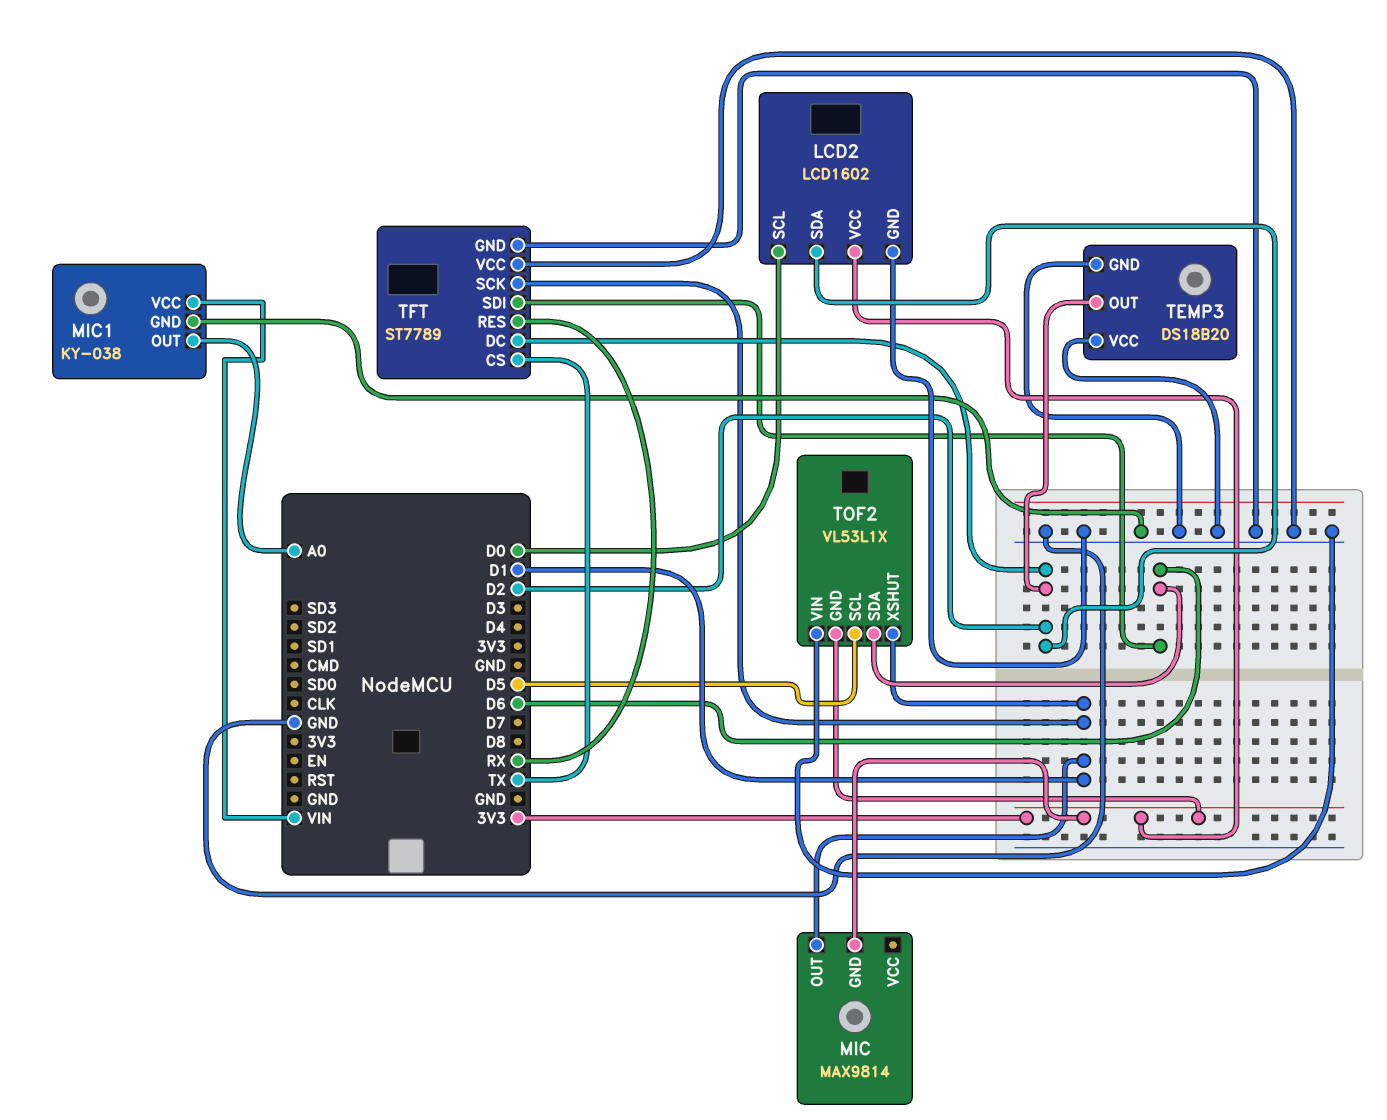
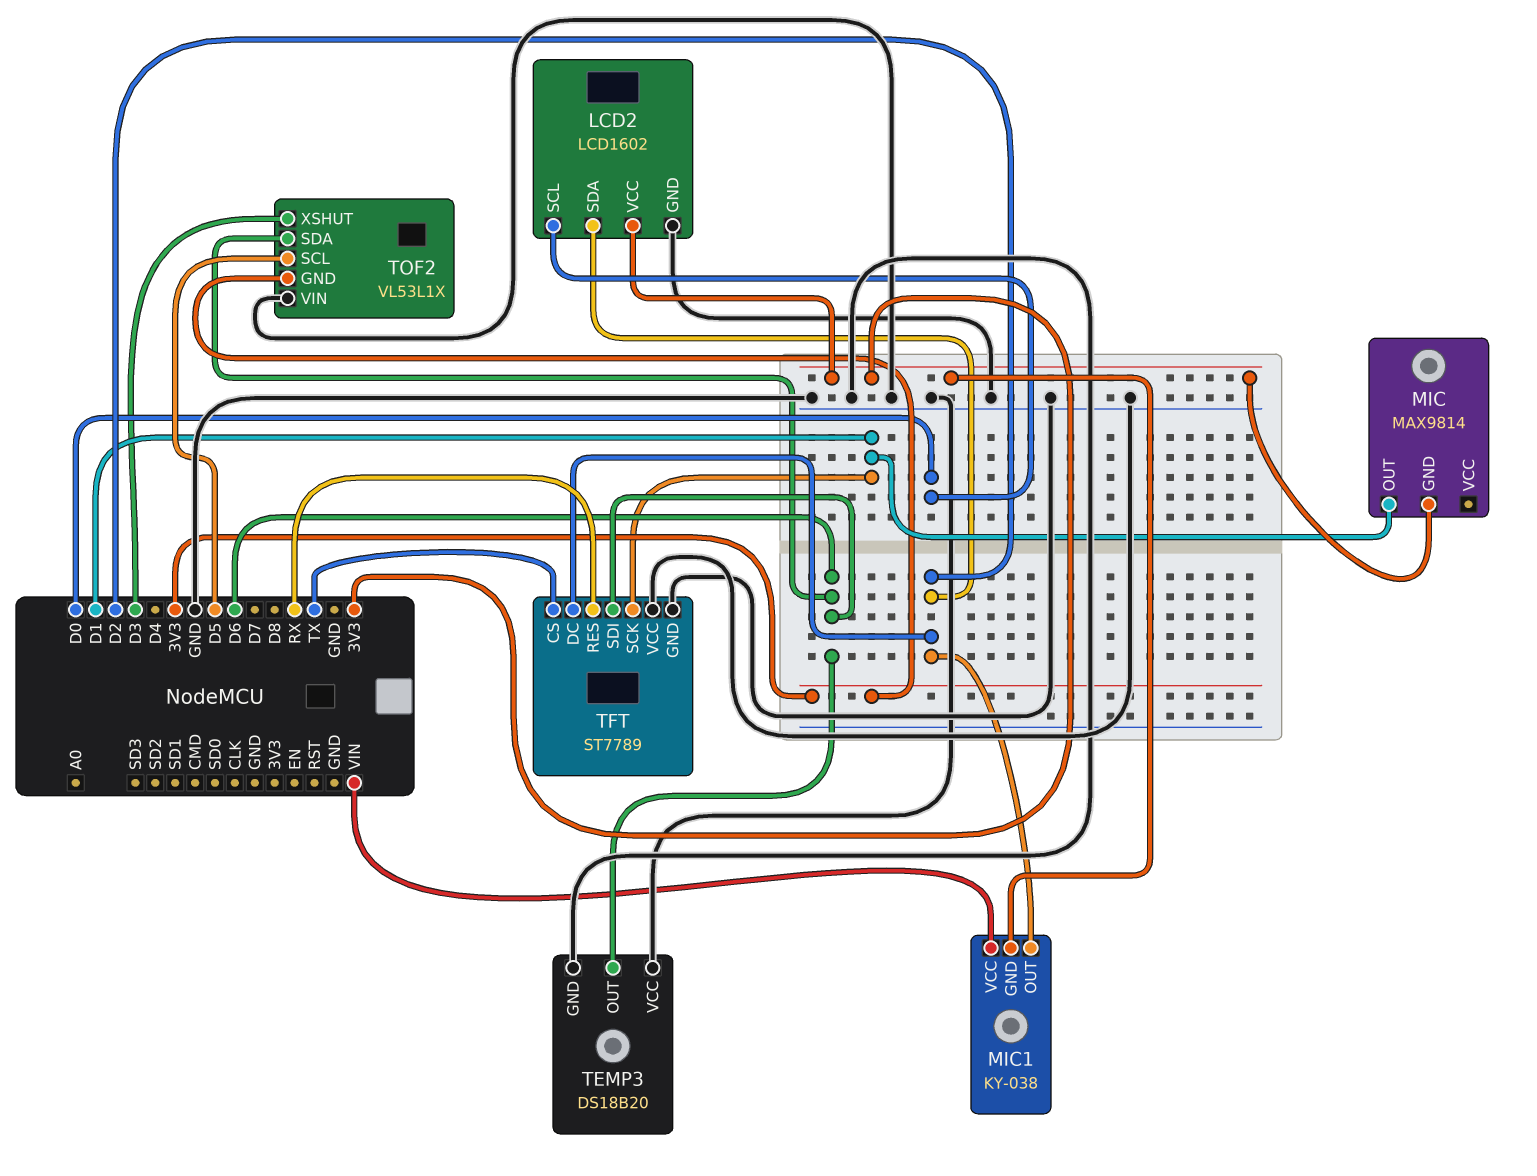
MIC1 pin GND: GND -> 3V3
MIC1 pin OUT: A0 -> D2
TEMP3 pin OUT: D2 -> D6
TOF2 pin XSHUT: D1 -> D3

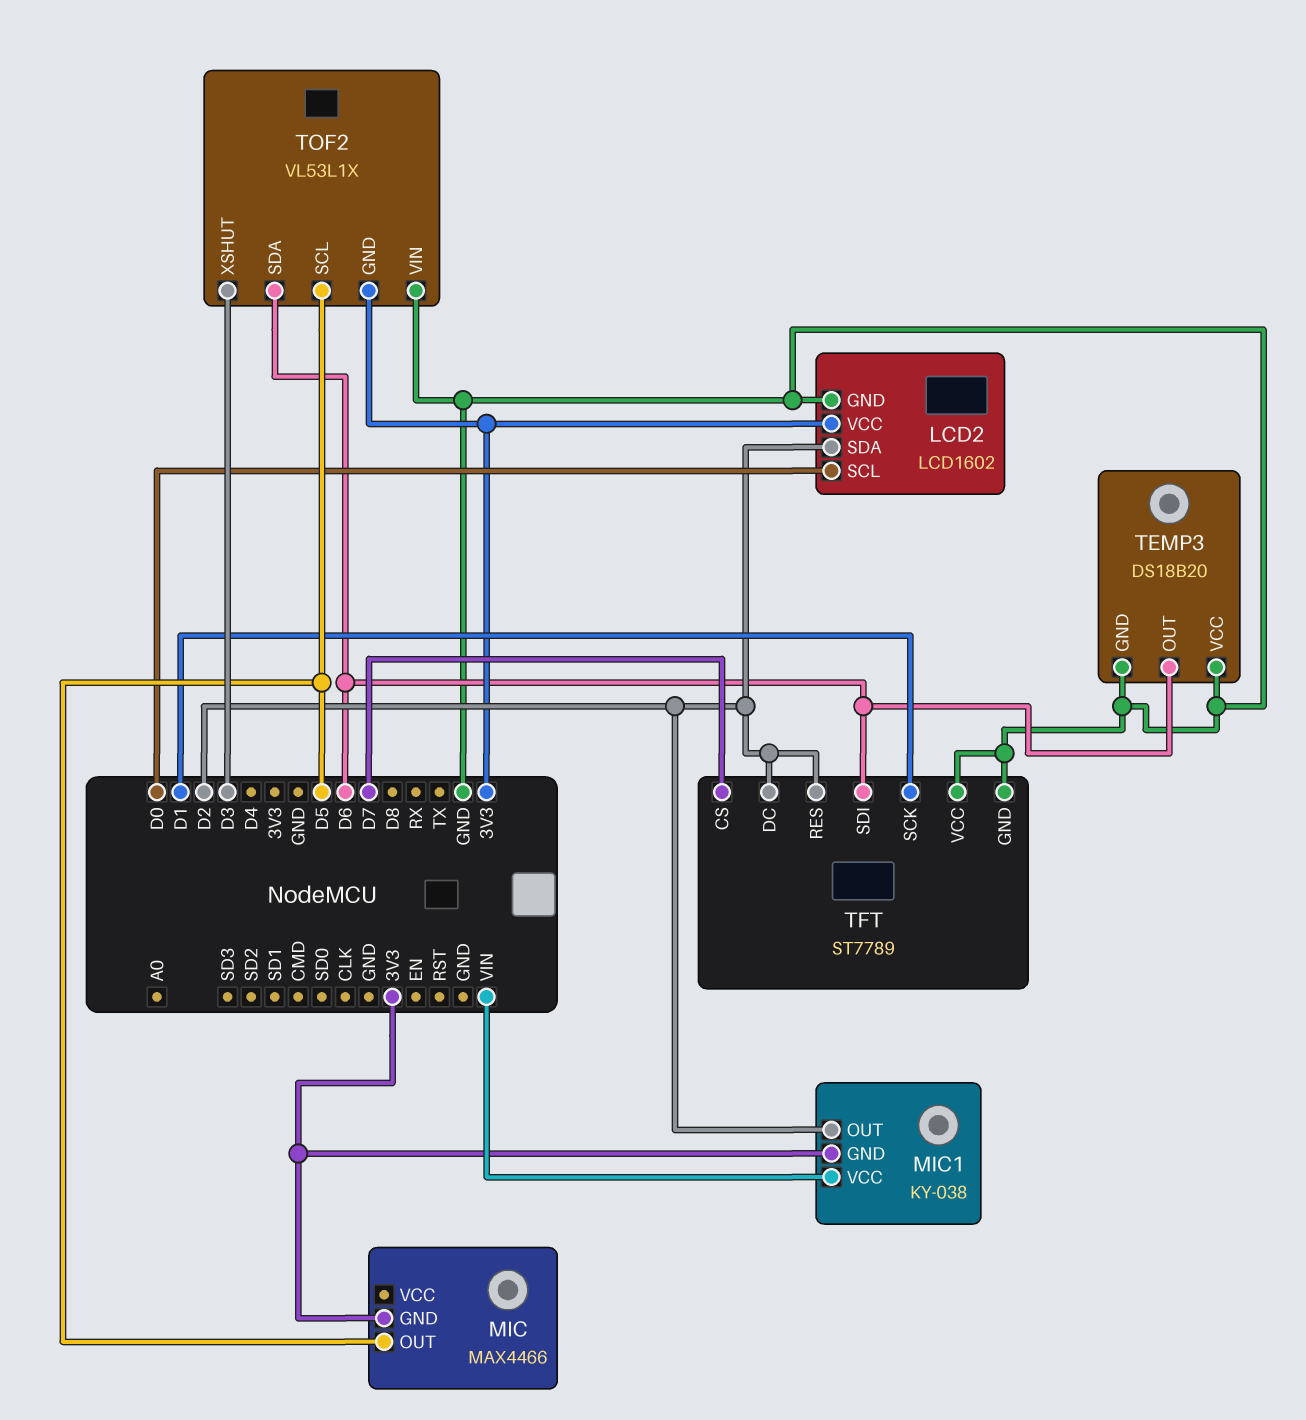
MIC: MAX9814 -> MAX4466
MIC pin OUT: D1 -> D5
TFT pin CS: TX -> D7
TFT pin RES: RX -> D2

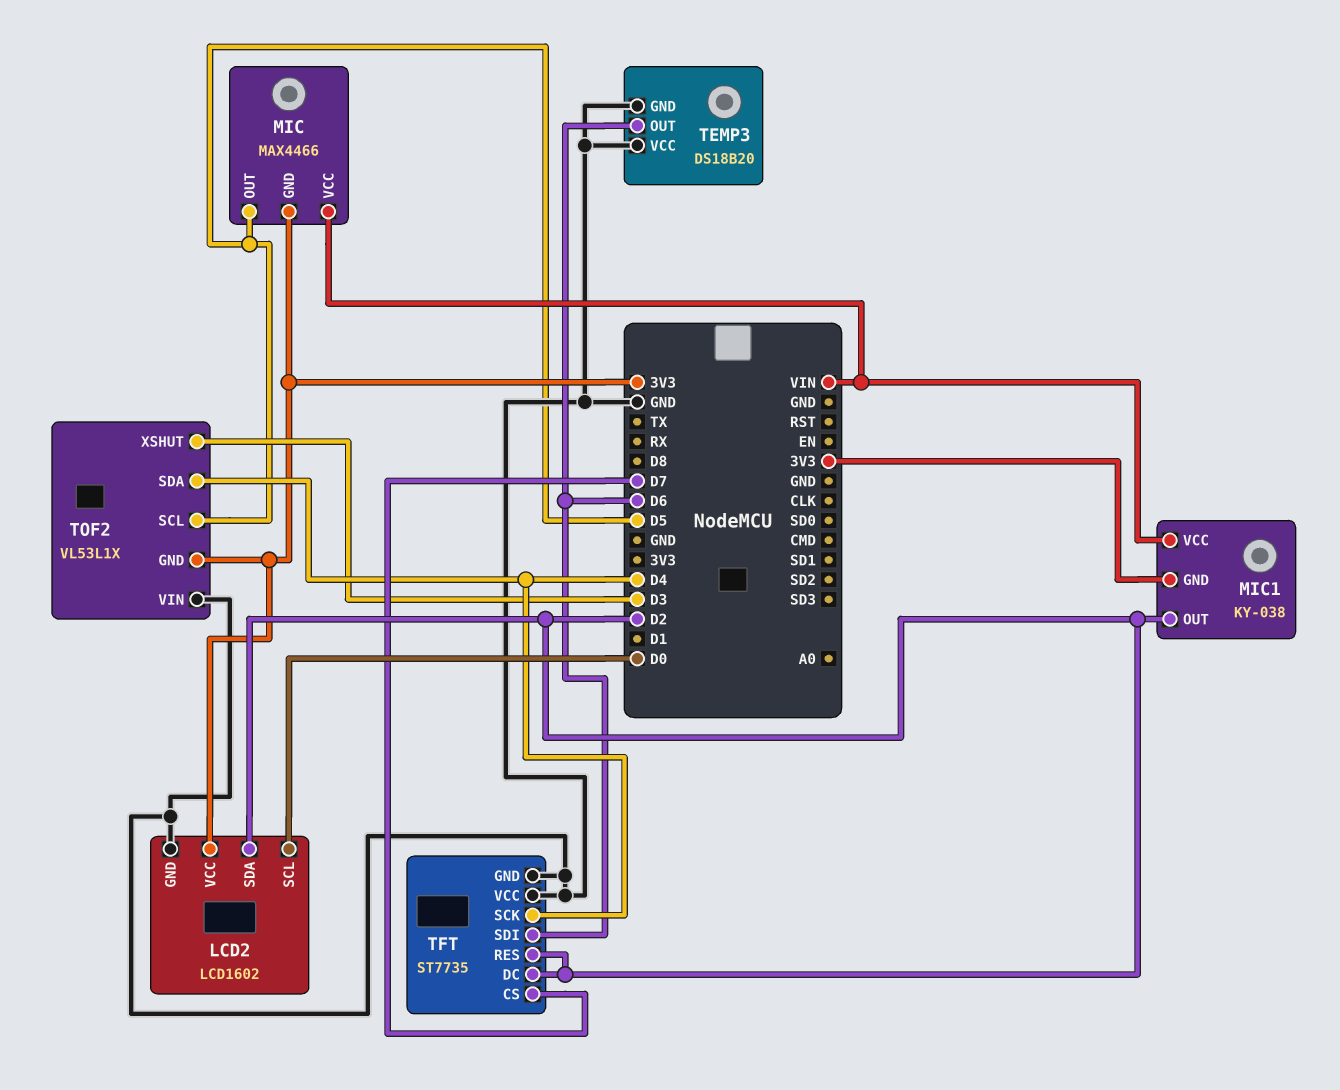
MIC pin VCC: none -> VIN
TFT: ST7789 -> ST7735
TFT pin SCK: D1 -> D4
TOF2 pin SDA: D6 -> D4

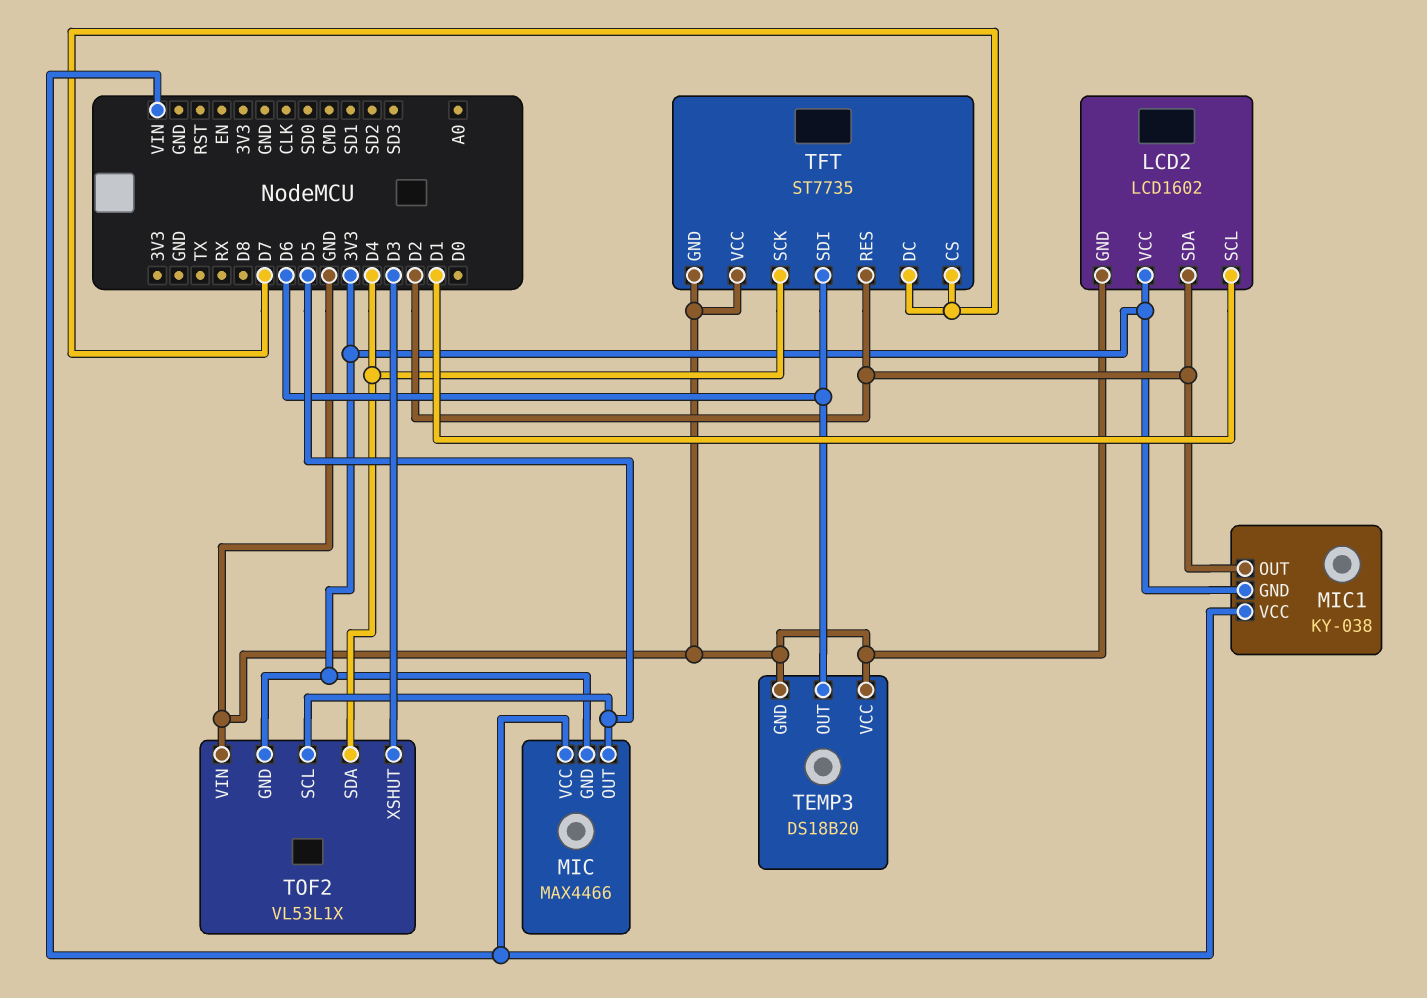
LCD2 pin SCL: D0 -> D1
TFT pin DC: D2 -> D7

